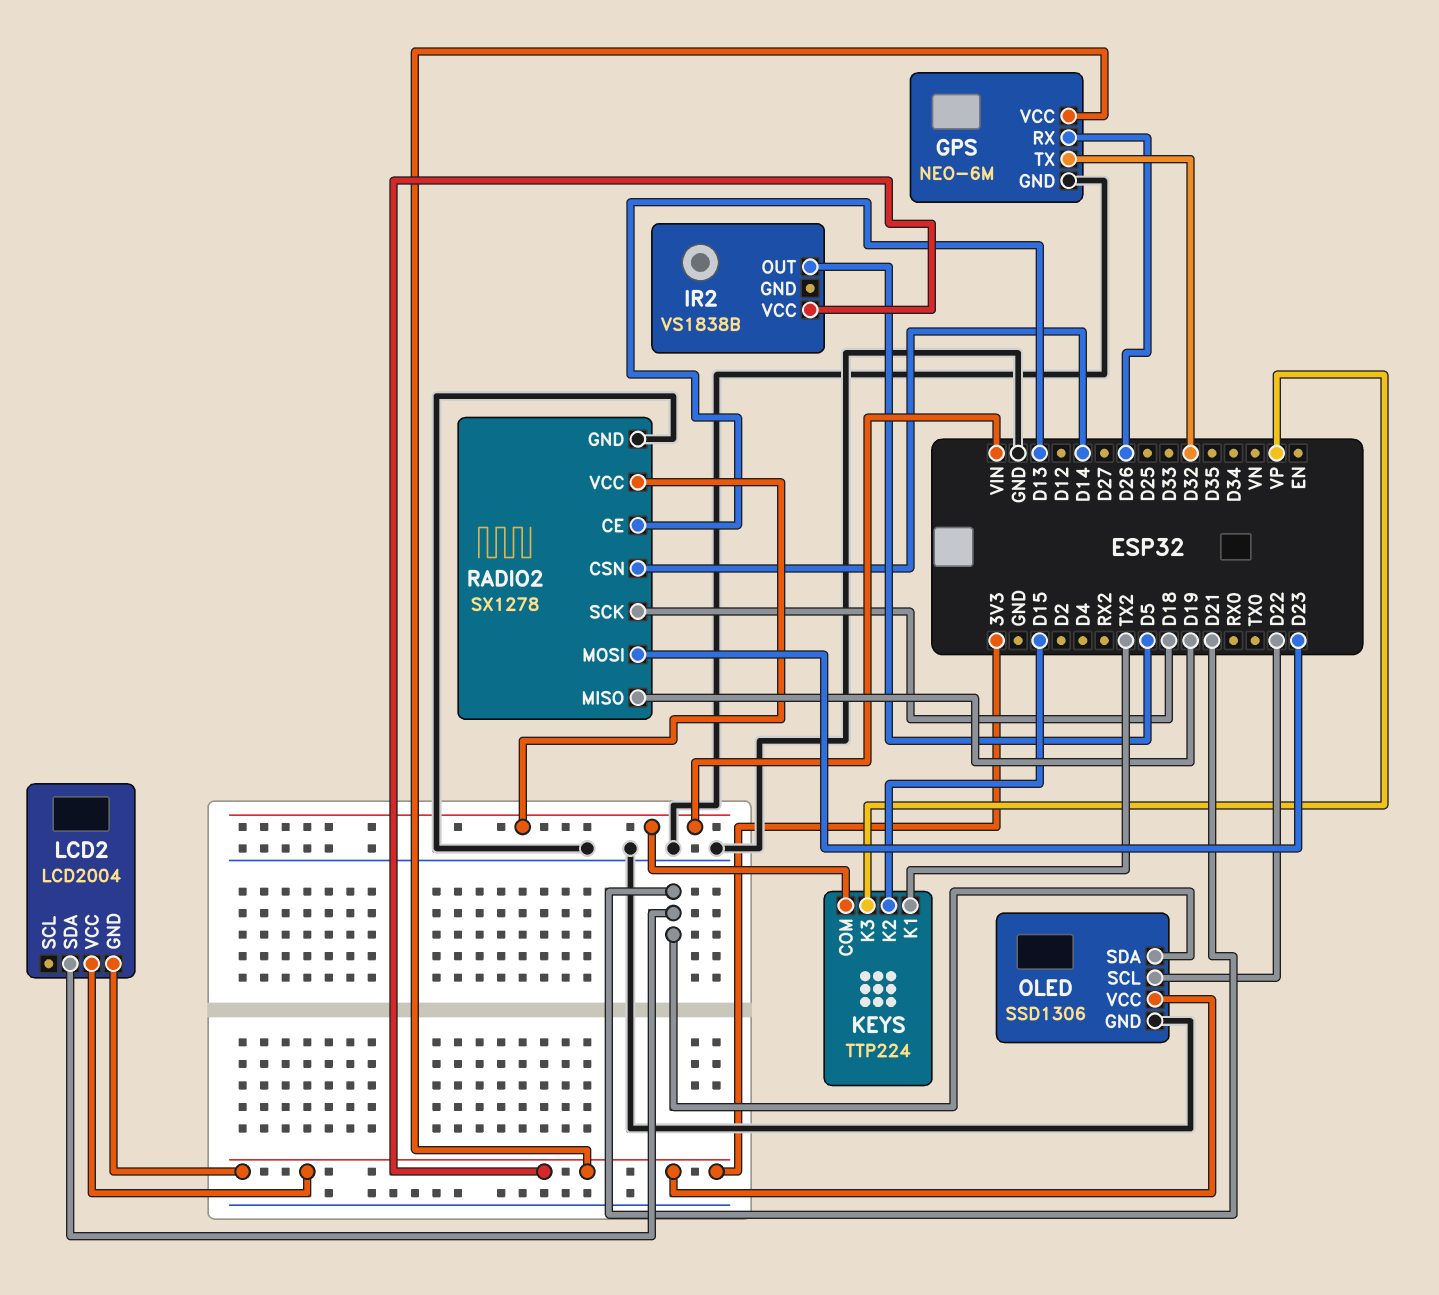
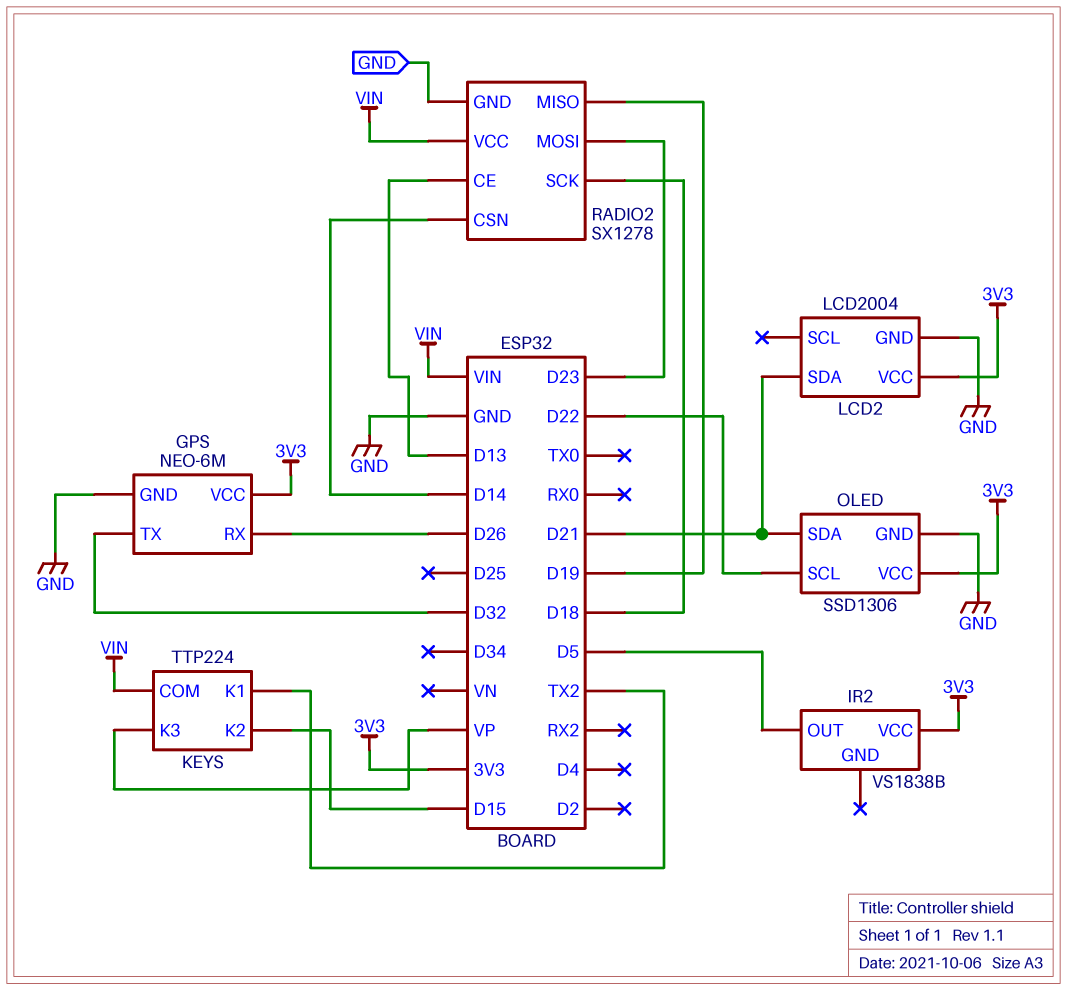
LCD2 pin GND: 3V3 -> GND

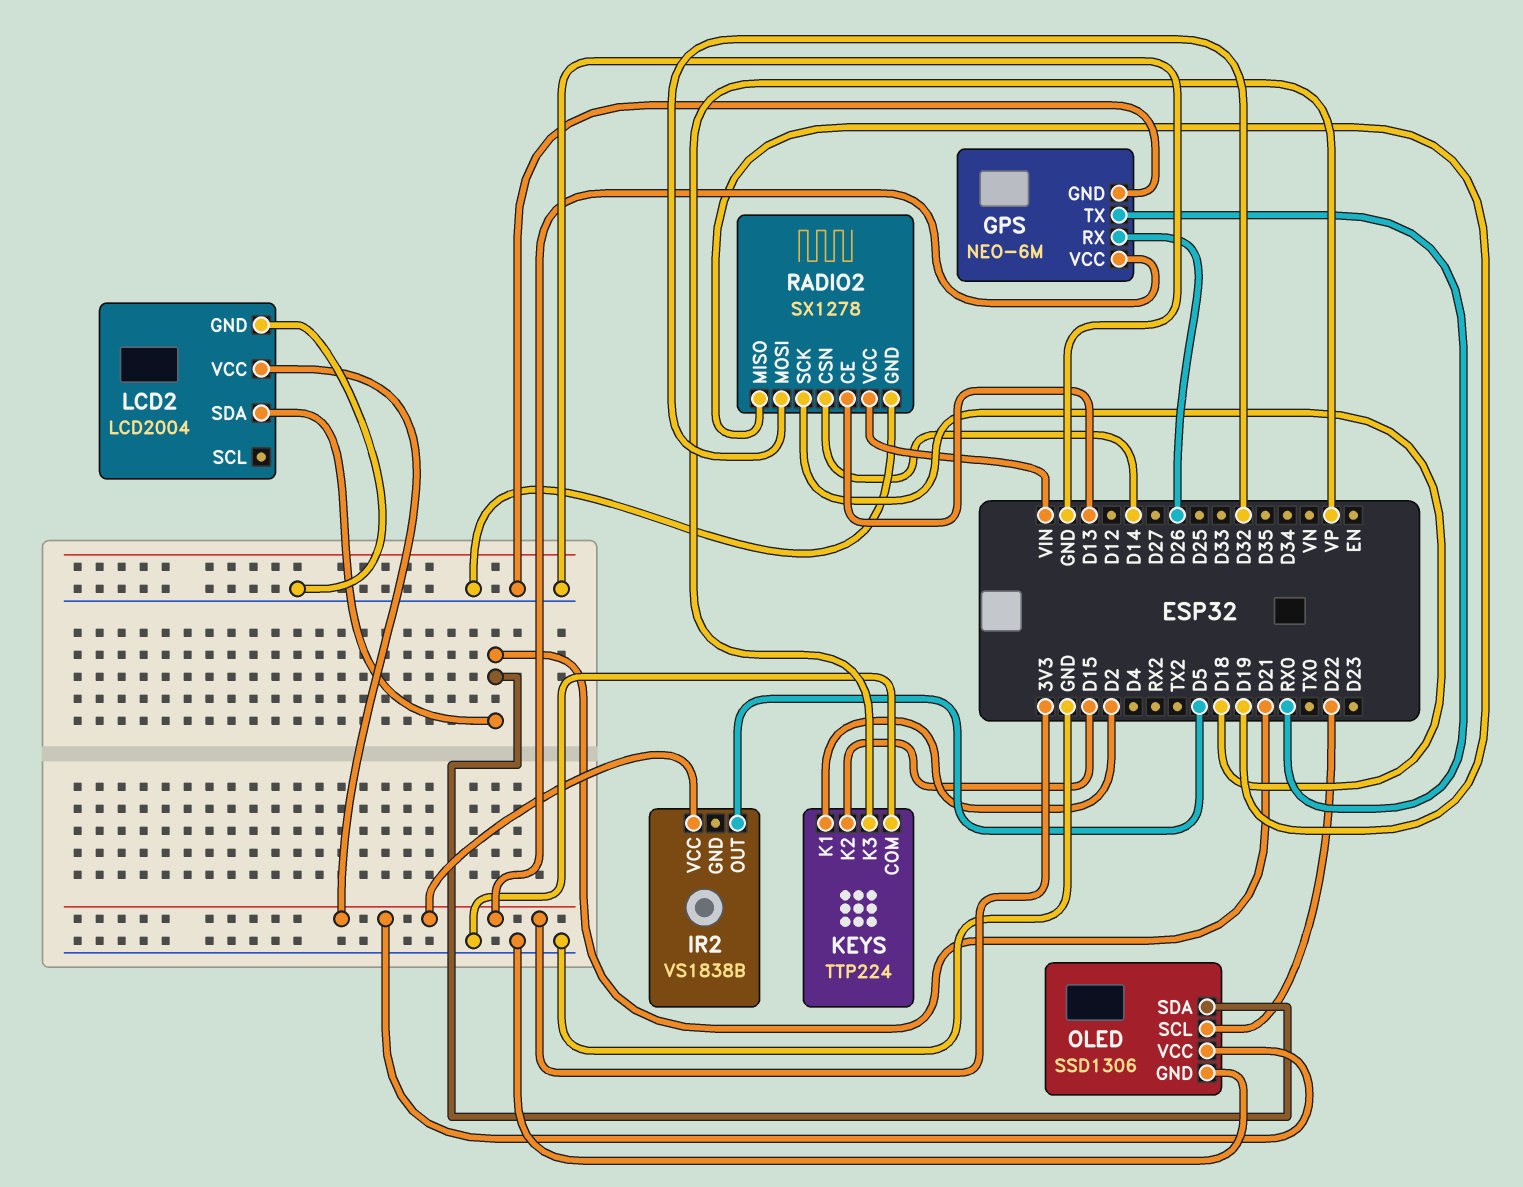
GPS pin TX: D32 -> RX0
KEYS pin COM: VIN -> GND
KEYS pin K1: TX2 -> D2
RADIO2 pin MOSI: D23 -> D32

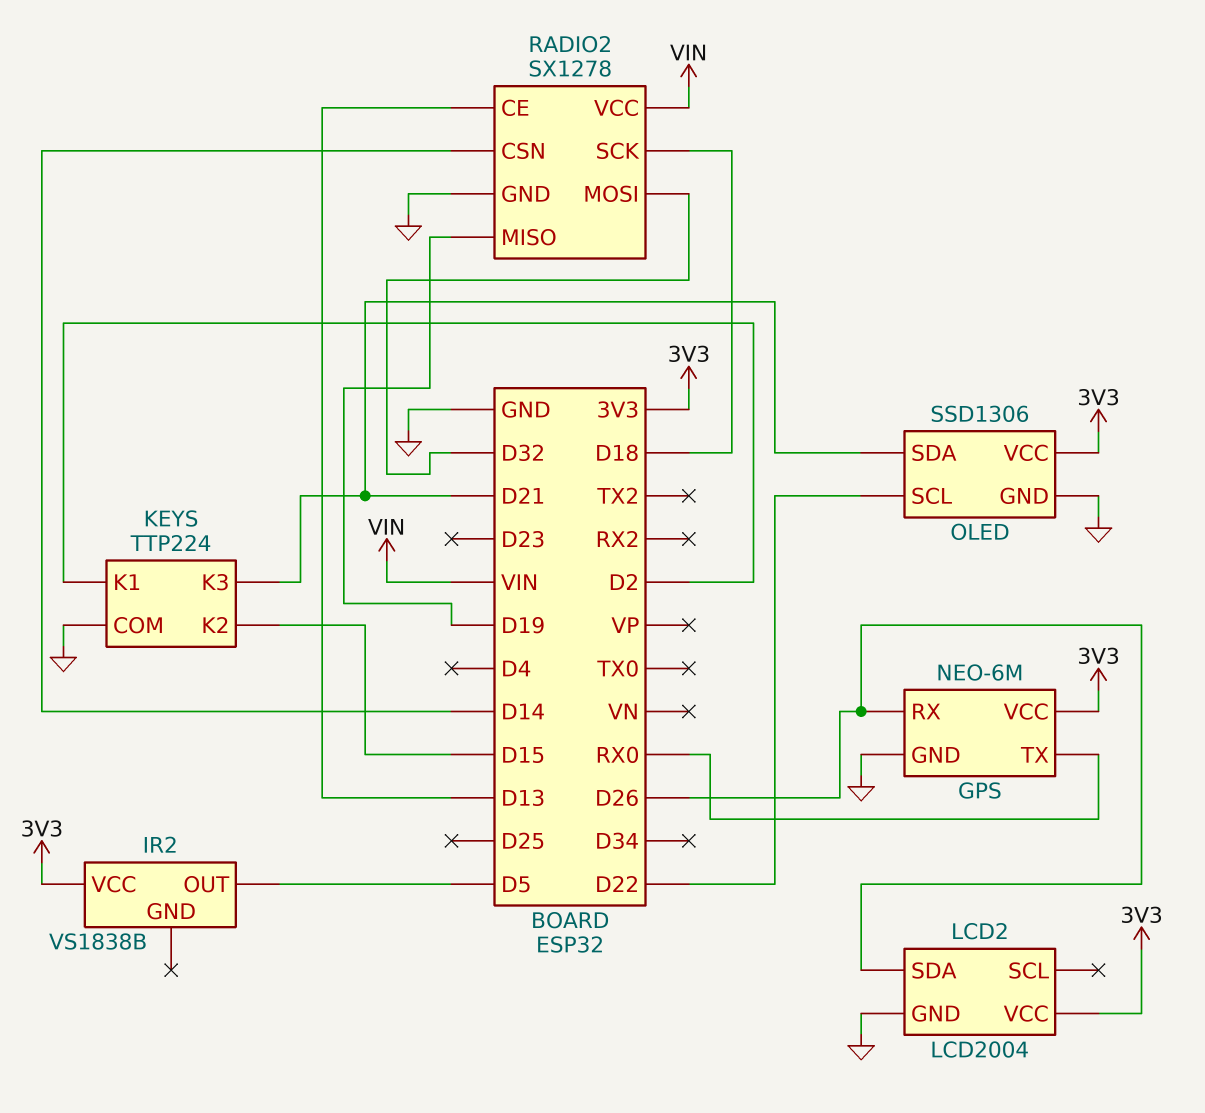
KEYS pin K3: VP -> D21
LCD2 pin SDA: D21 -> D26

